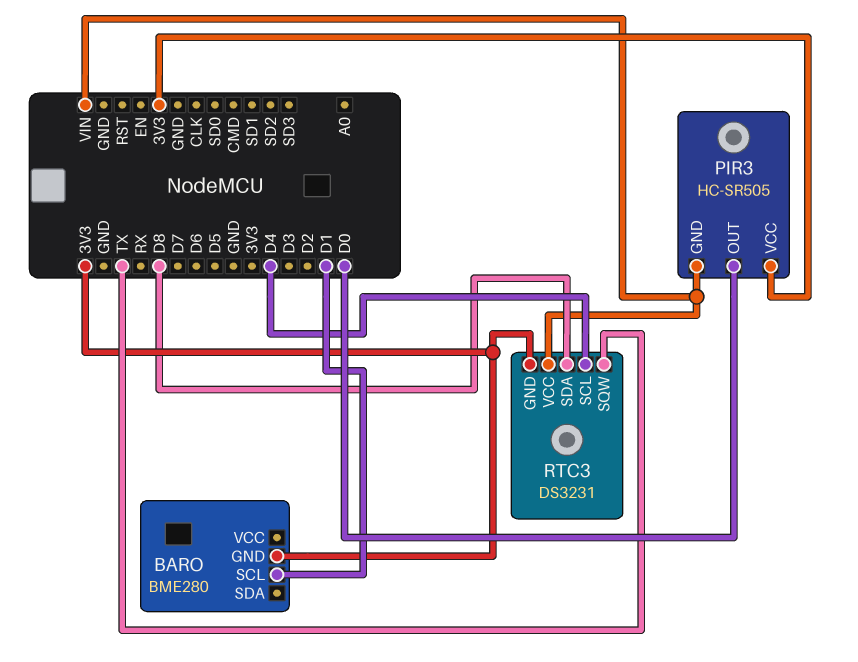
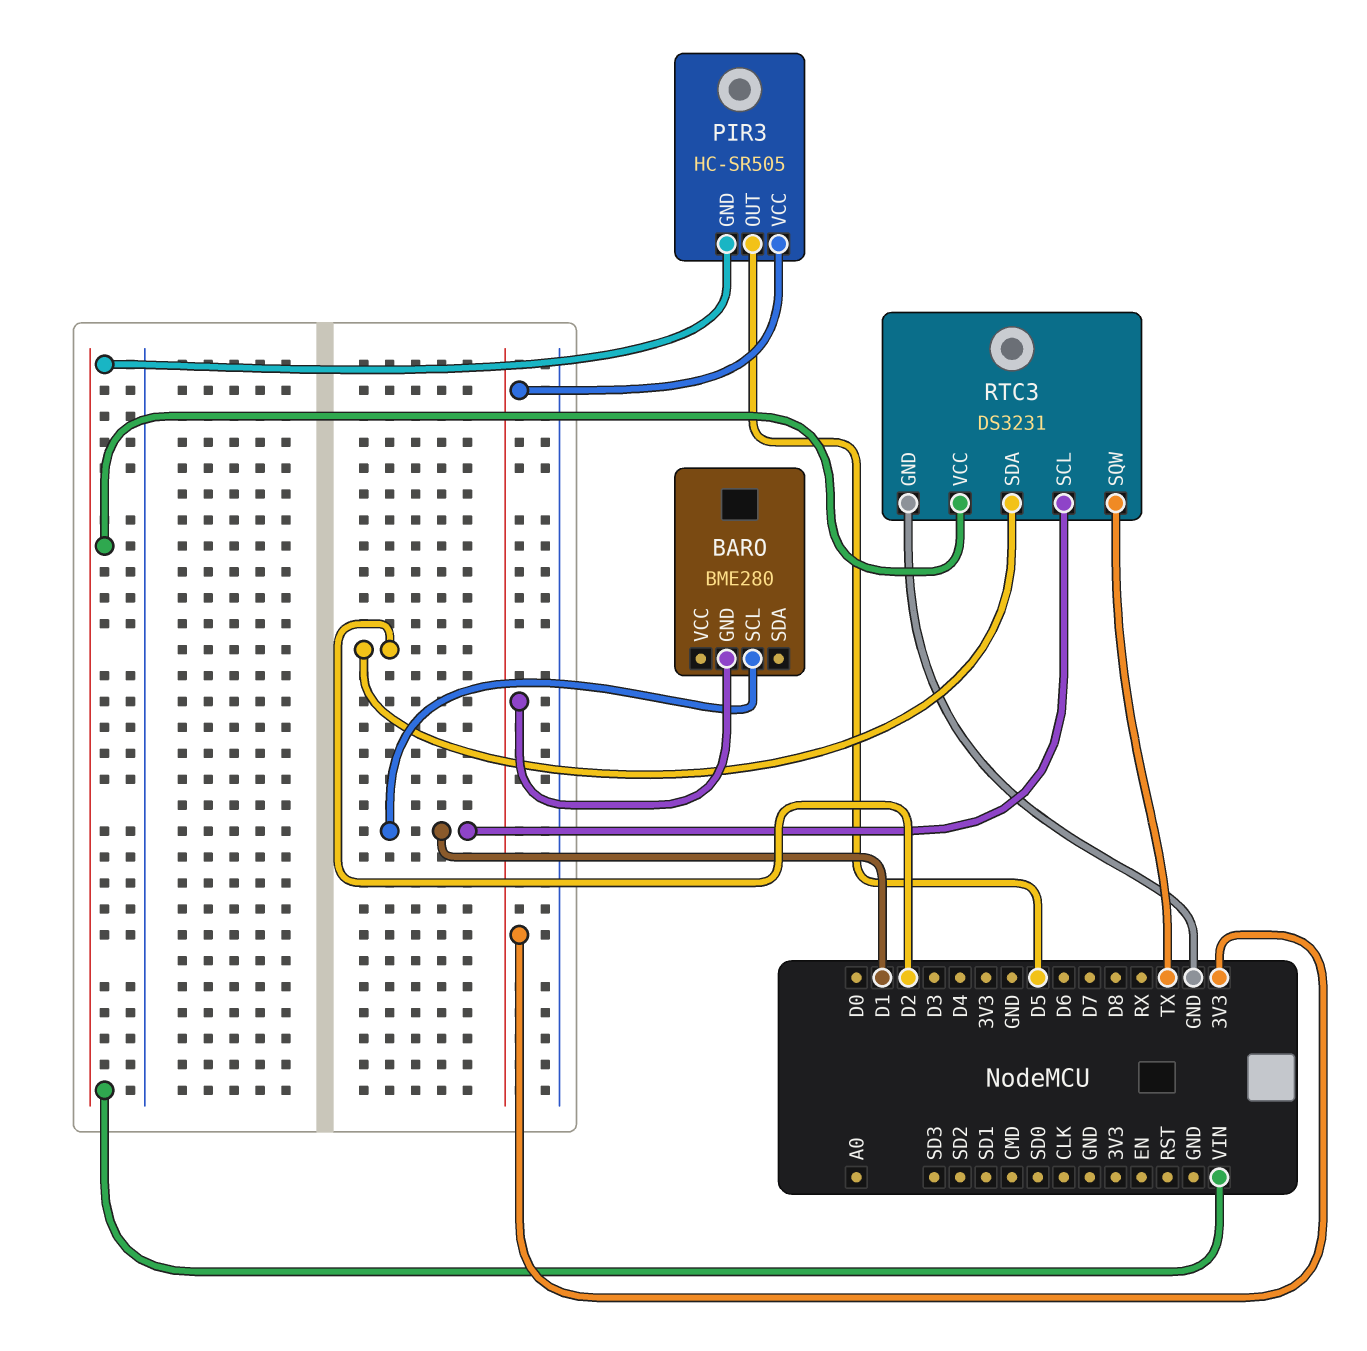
PIR3 pin OUT: D0 -> D5
RTC3 pin GND: 3V3 -> GND
RTC3 pin SCL: D4 -> D1
RTC3 pin SDA: D8 -> D2

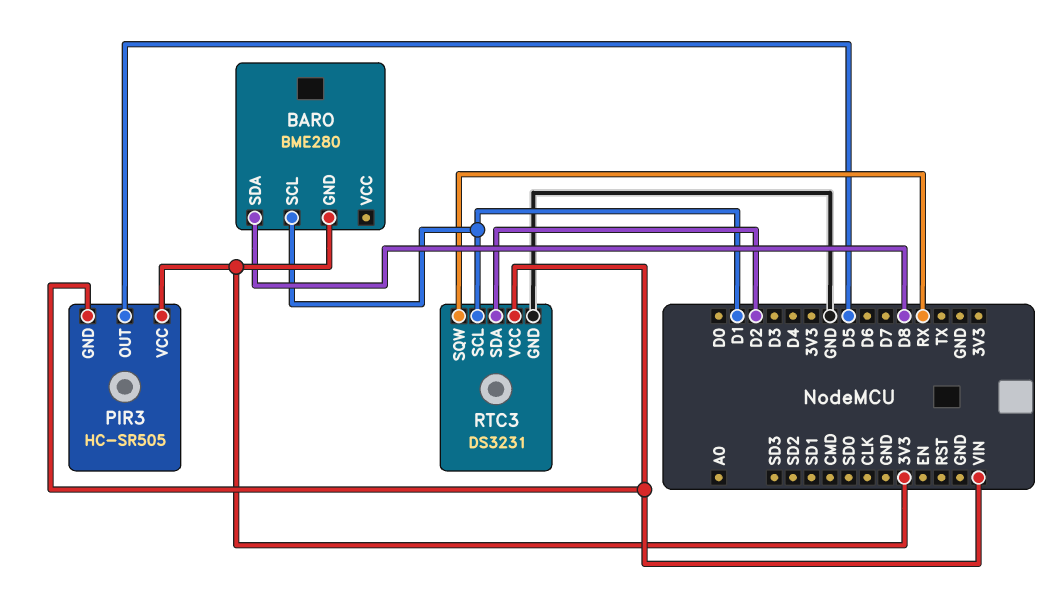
BARO pin SDA: none -> D8
RTC3 pin SQW: TX -> RX

